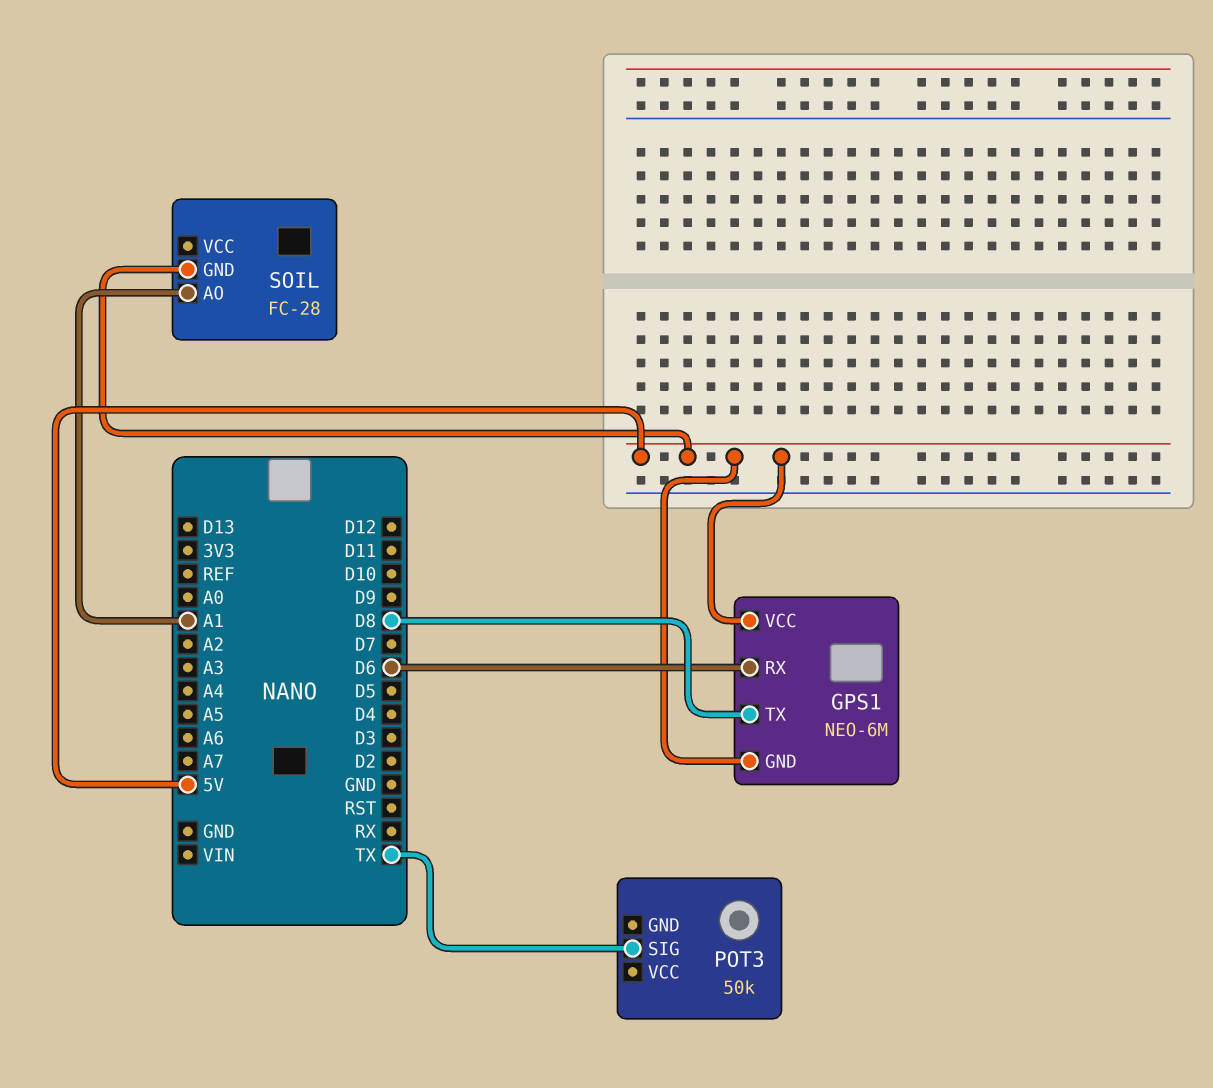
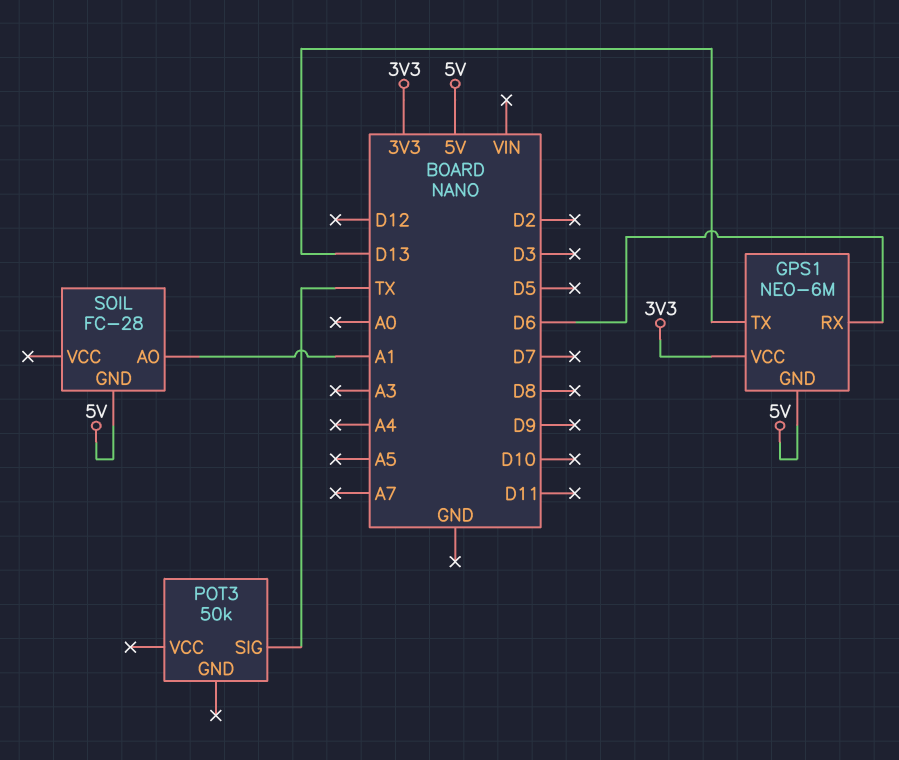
GPS1 pin TX: D8 -> D13
GPS1 pin VCC: 5V -> 3V3

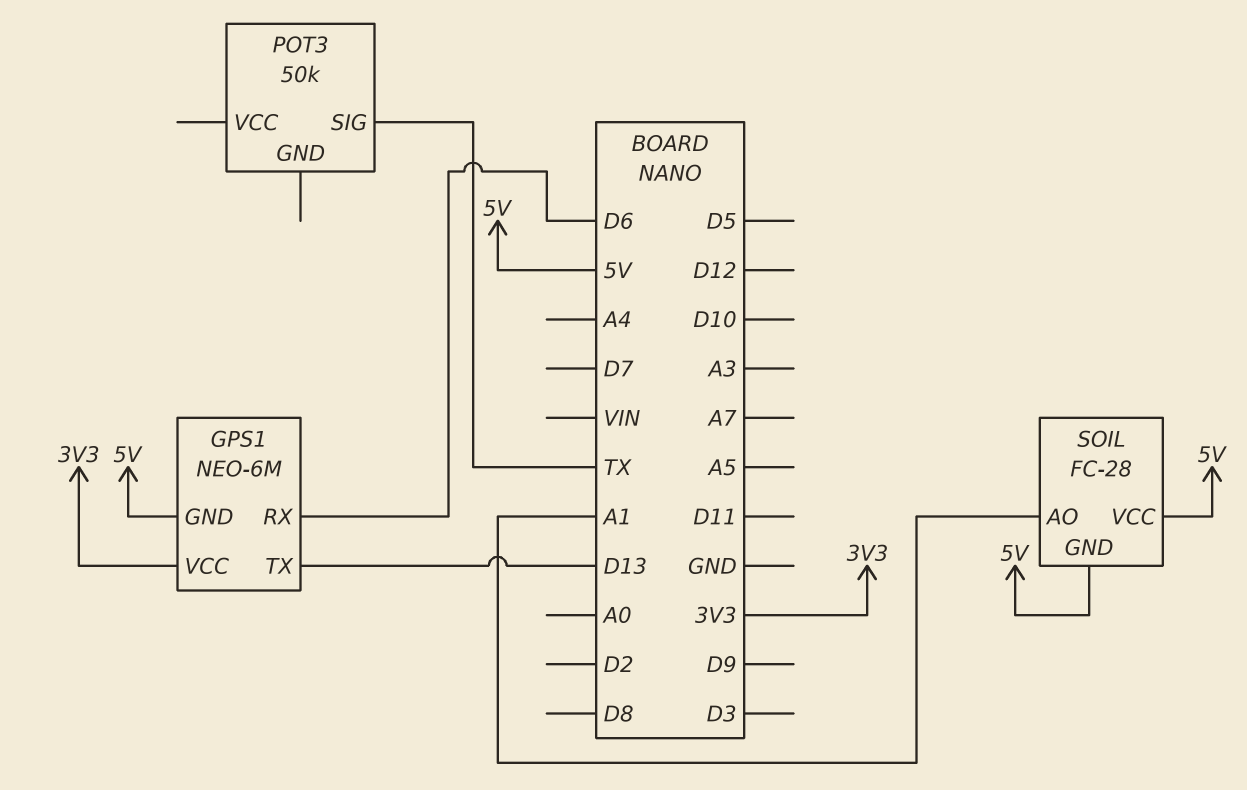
SOIL pin VCC: none -> 5V

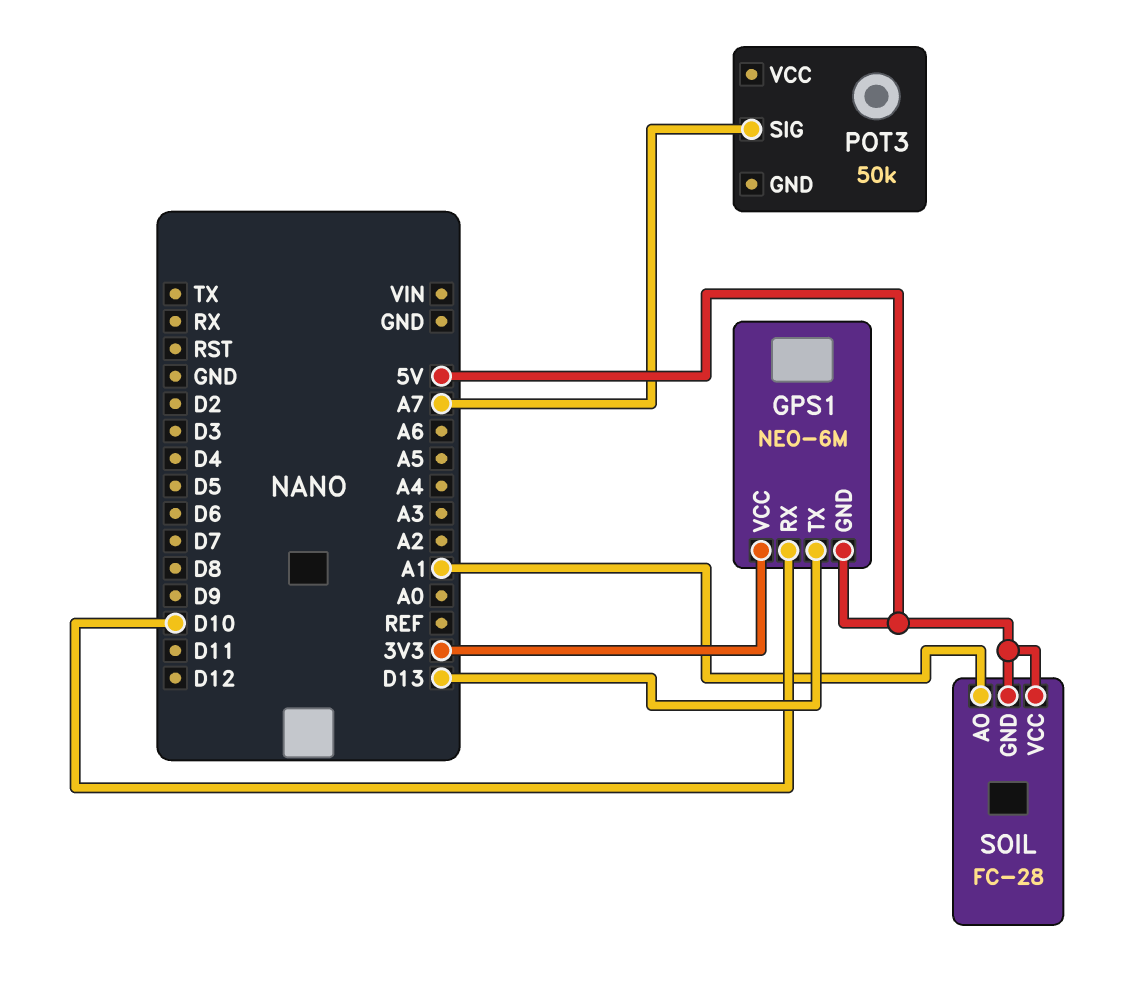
GPS1 pin RX: D6 -> D10
POT3 pin SIG: TX -> A7

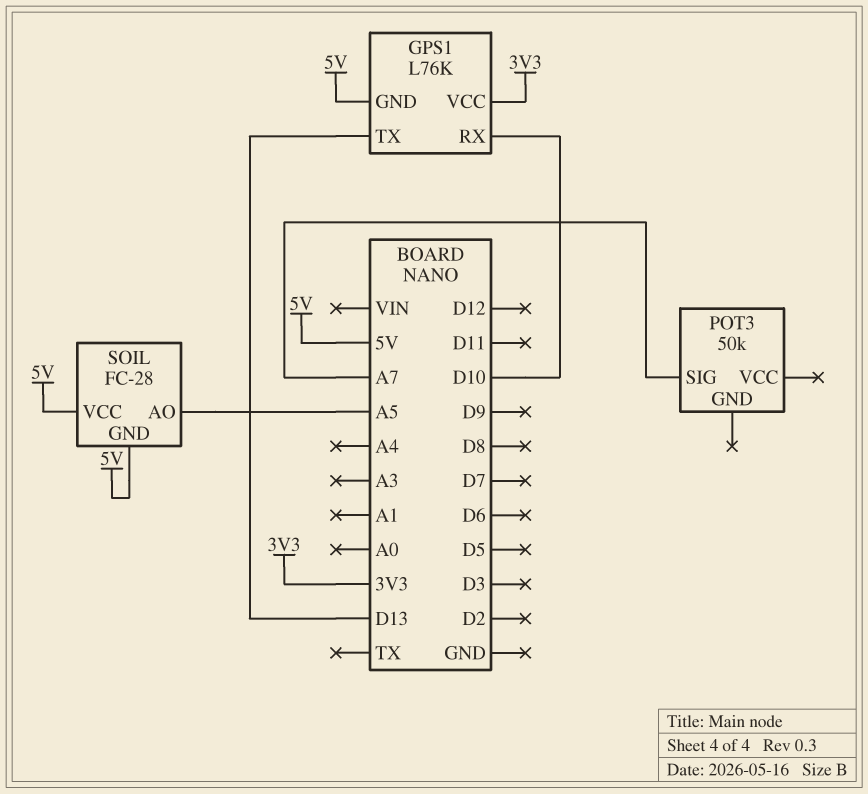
GPS1: NEO-6M -> L76K
SOIL pin AO: A1 -> A5

